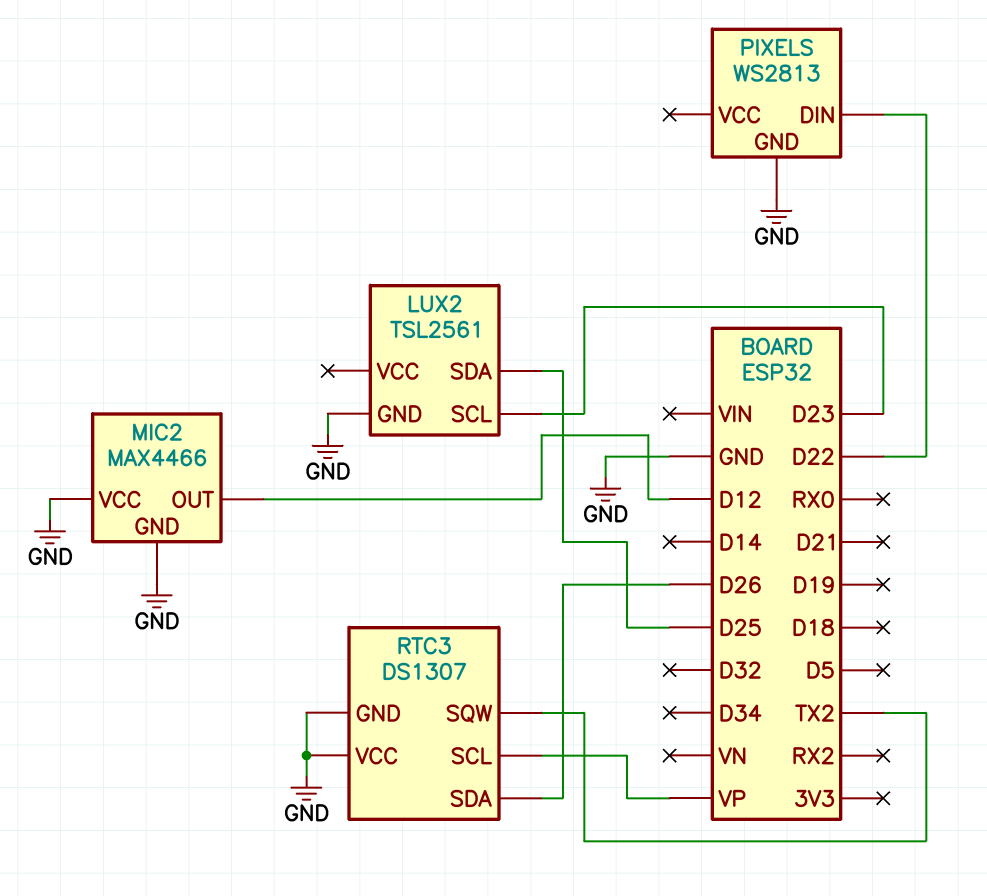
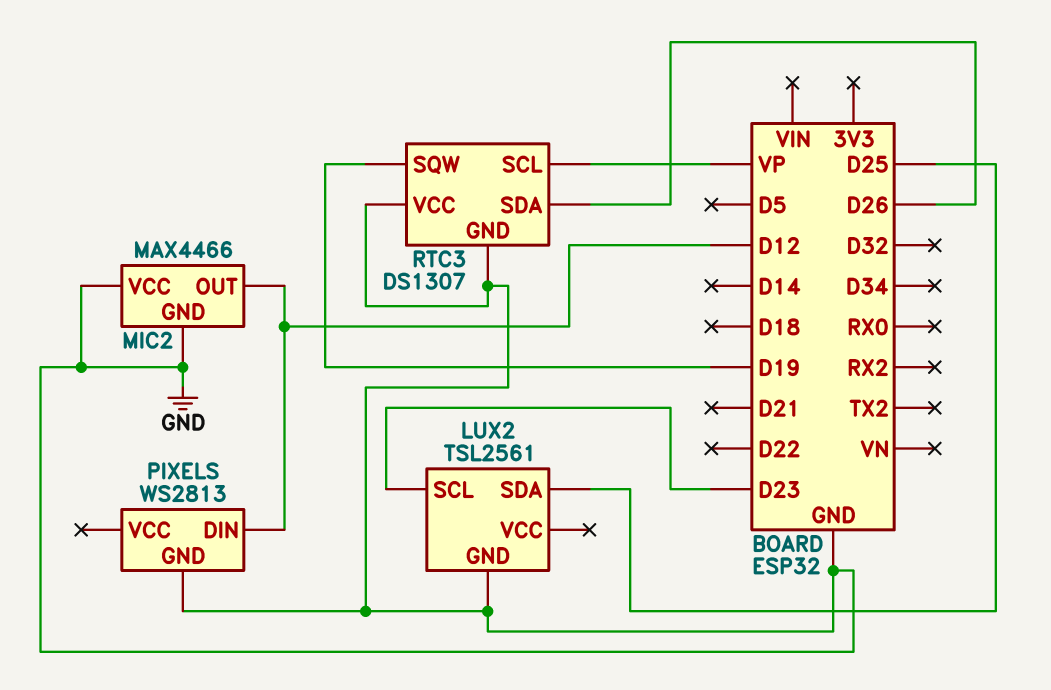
PIXELS pin DIN: D22 -> D12
RTC3 pin SQW: TX2 -> D19

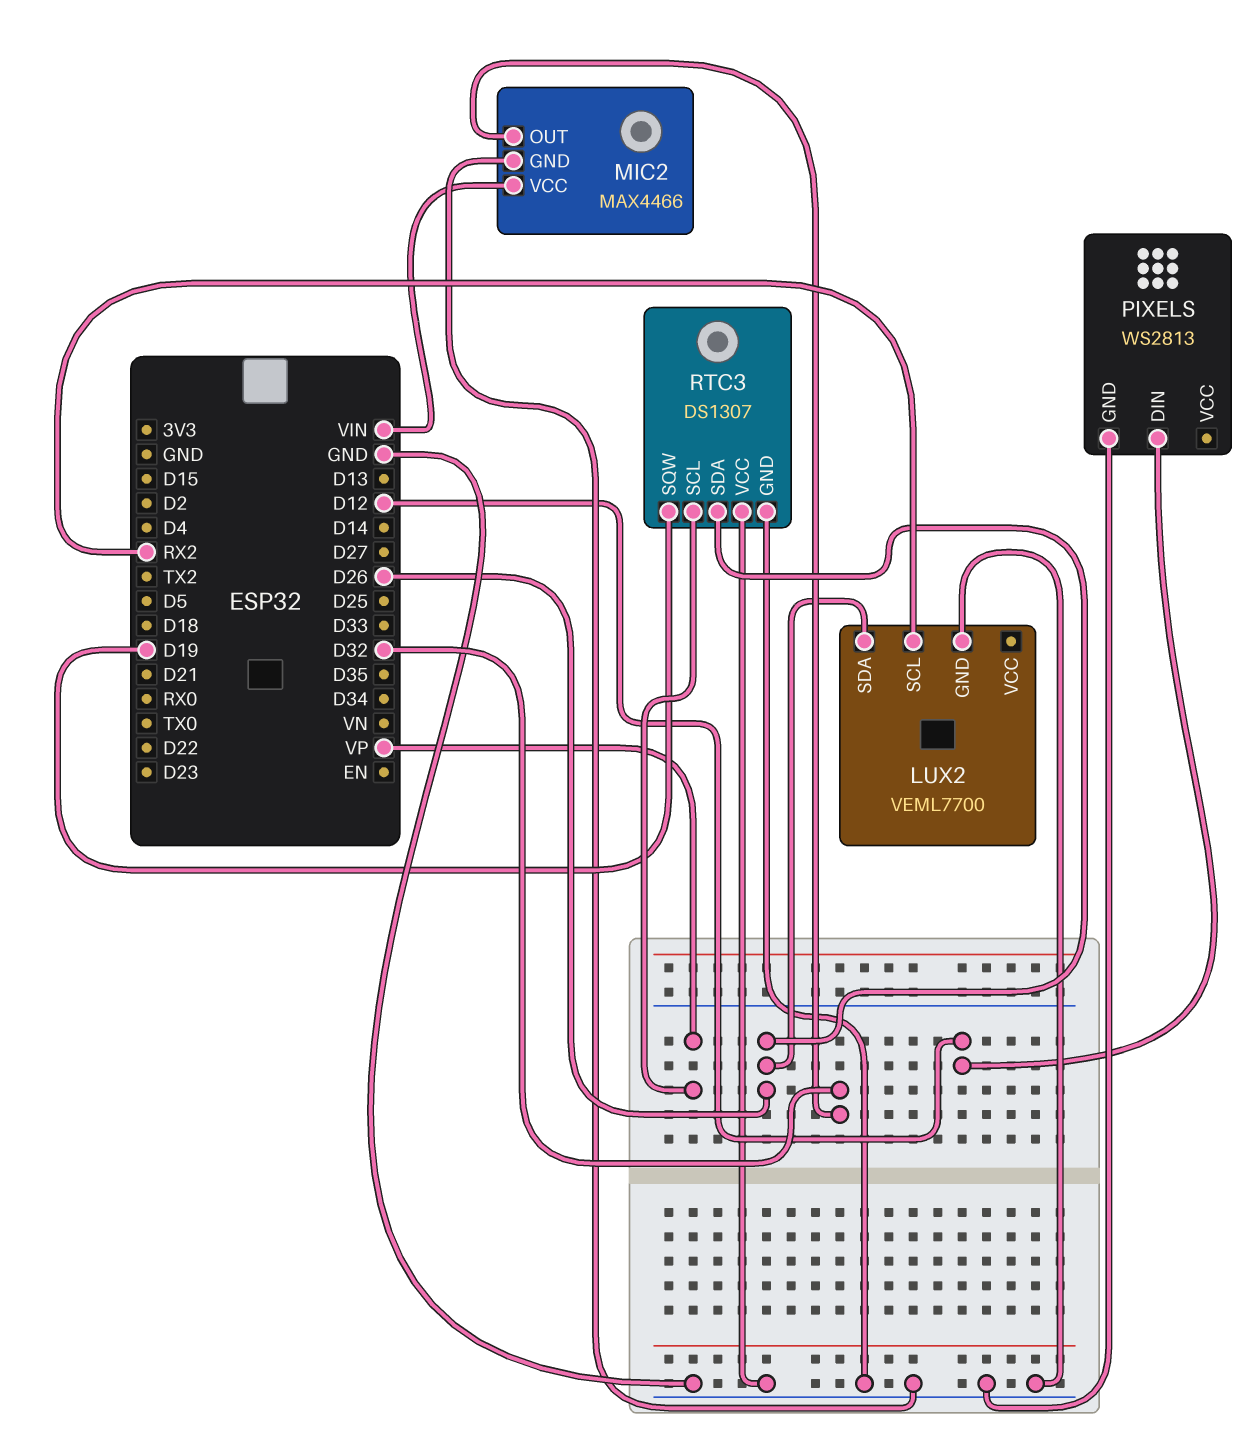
LUX2: TSL2561 -> VEML7700
LUX2 pin SCL: D23 -> RX2
LUX2 pin SDA: D25 -> D26
MIC2 pin OUT: D12 -> D32
MIC2 pin VCC: GND -> VIN

